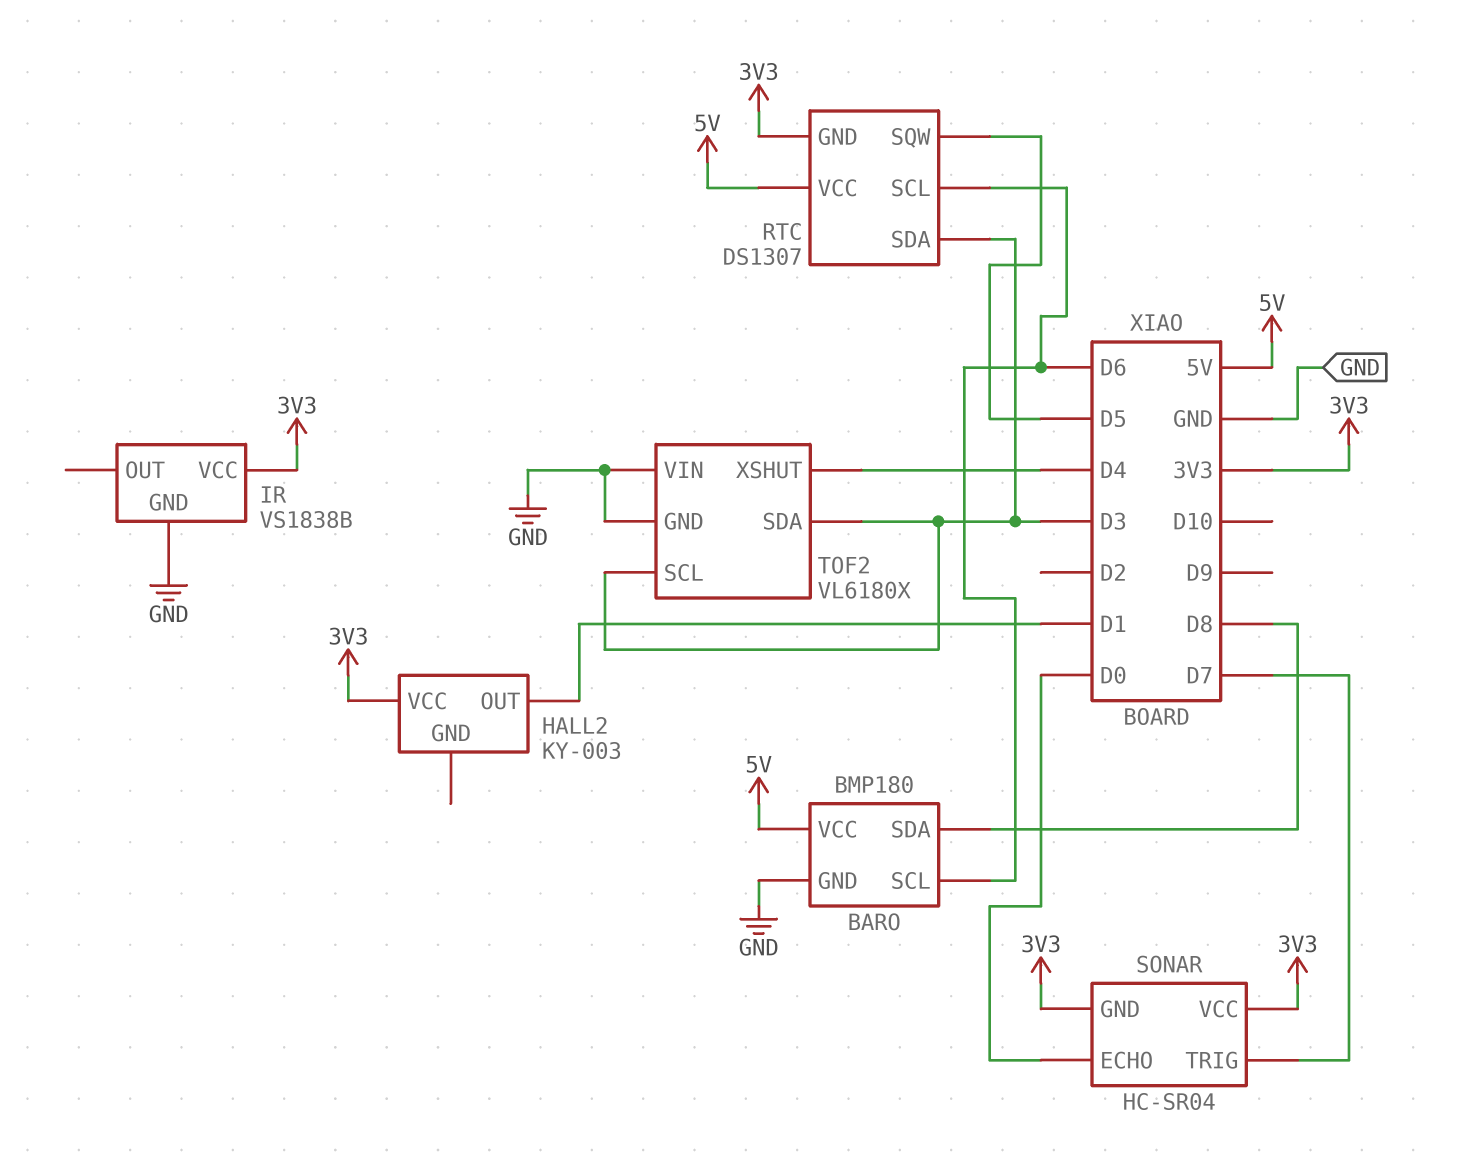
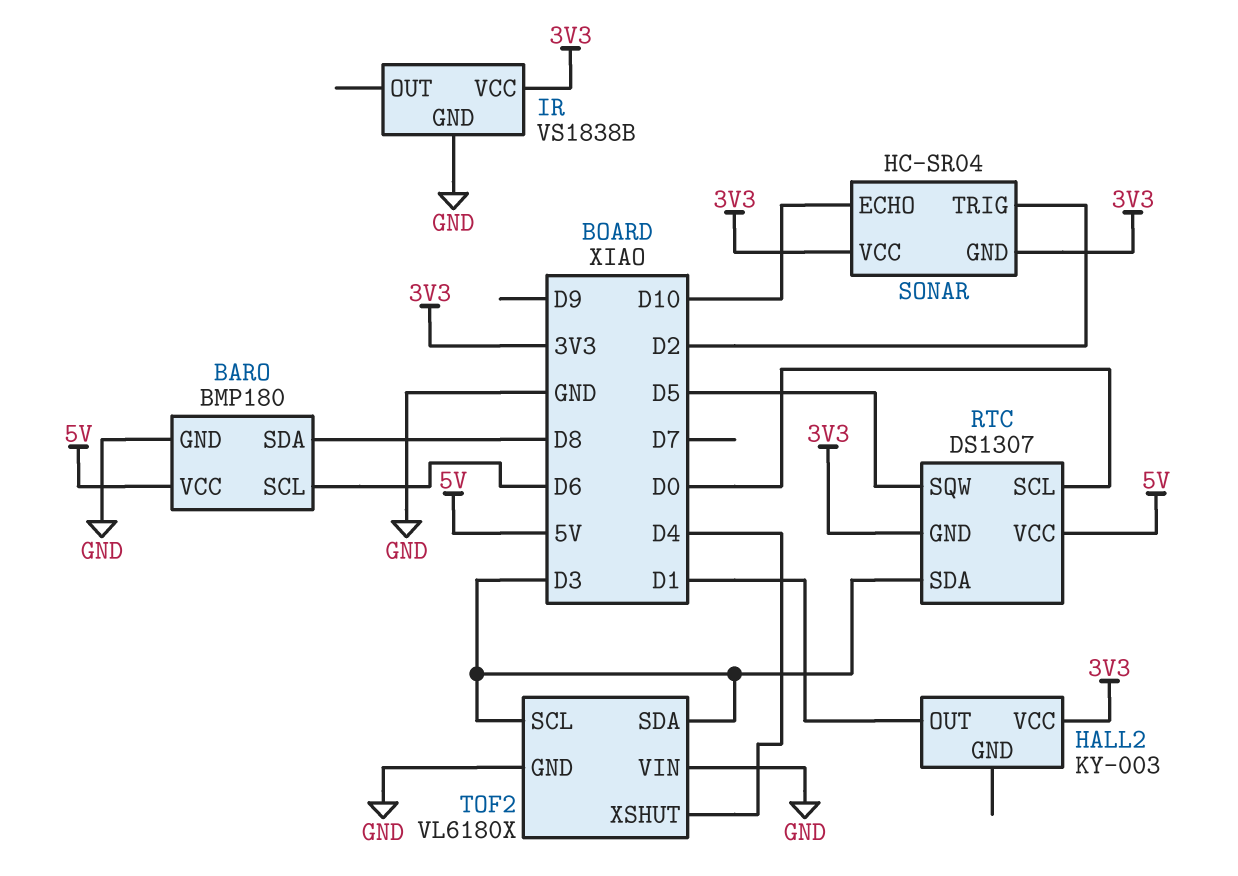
RTC pin SCL: D6 -> D0
SONAR pin ECHO: D0 -> D10
SONAR pin TRIG: D7 -> D2

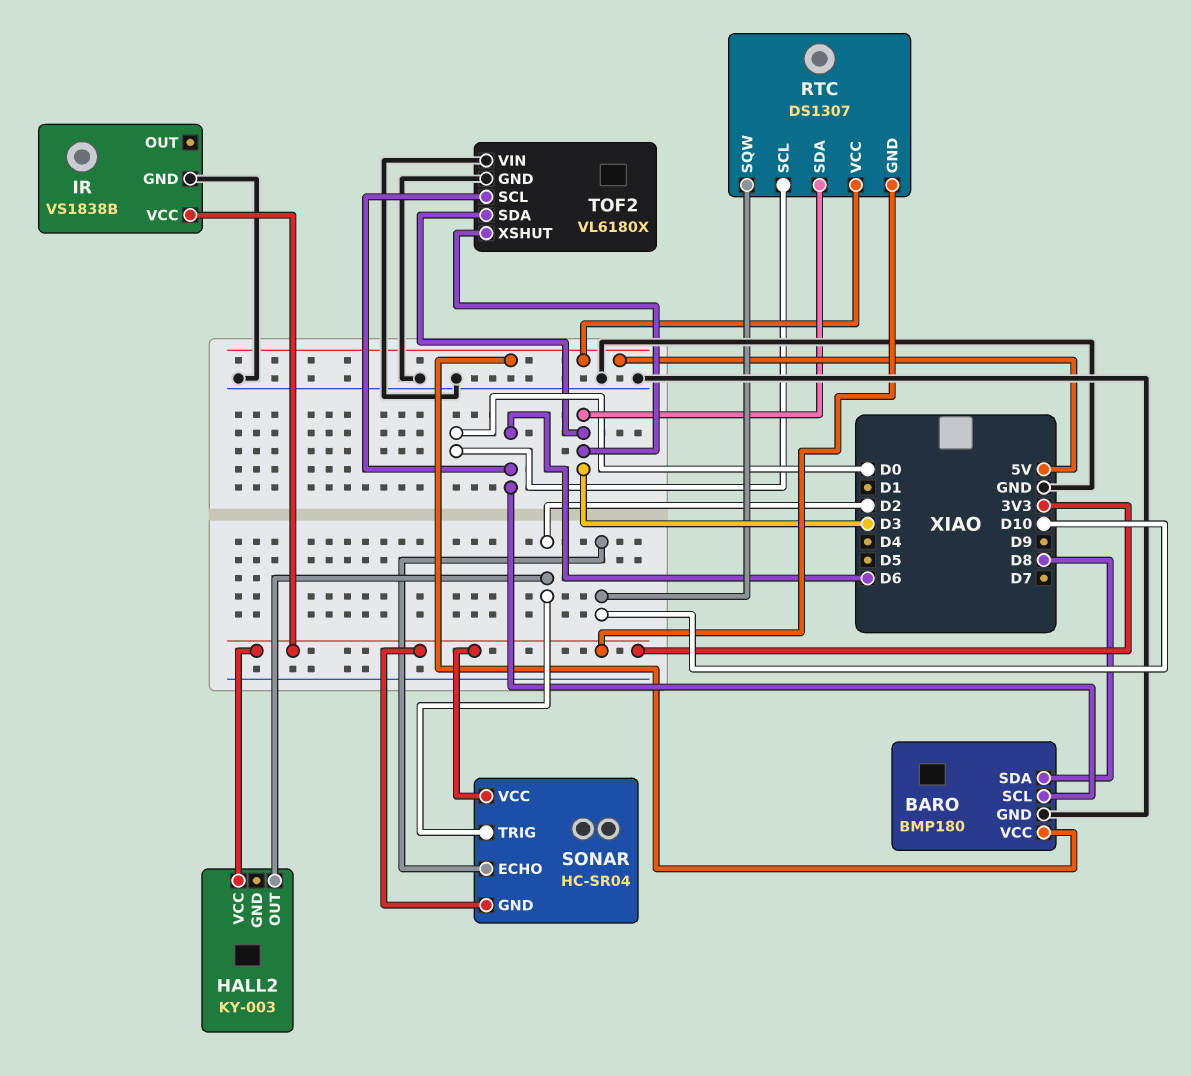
HALL2 pin OUT: D1 -> D2
RTC pin SQW: D5 -> D10
TOF2 pin SCL: D3 -> D6
TOF2 pin XSHUT: D4 -> D3

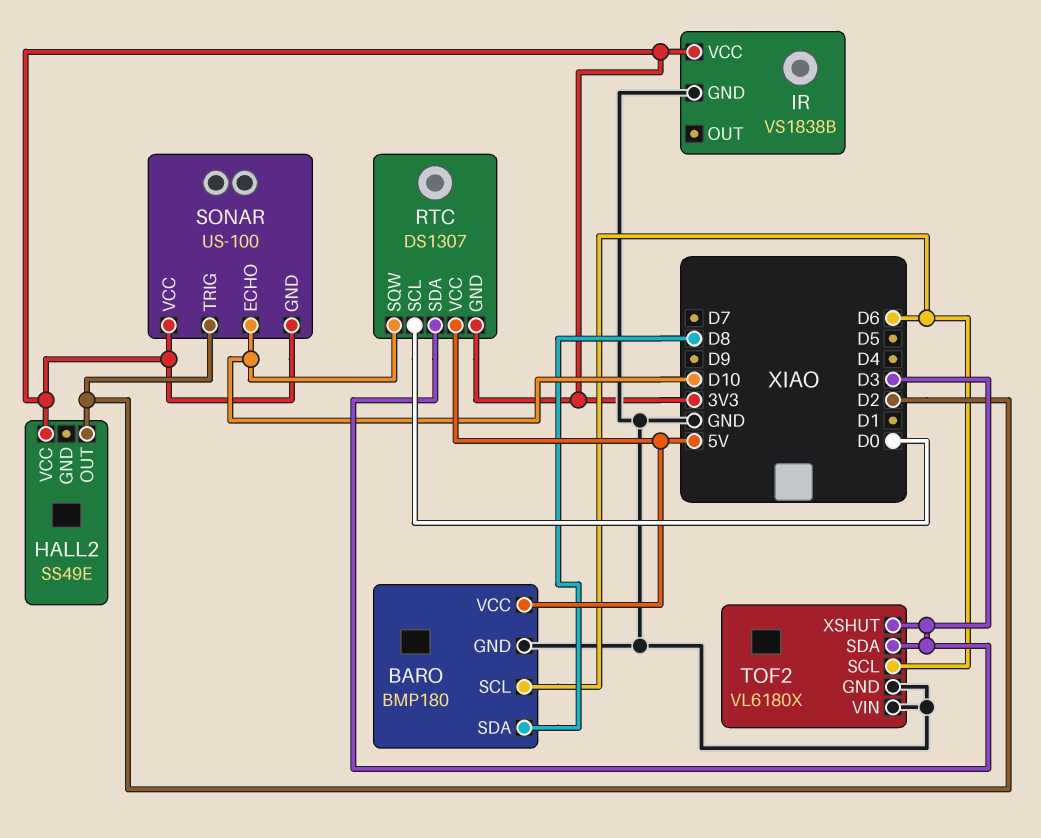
HALL2: KY-003 -> SS49E
SONAR: HC-SR04 -> US-100

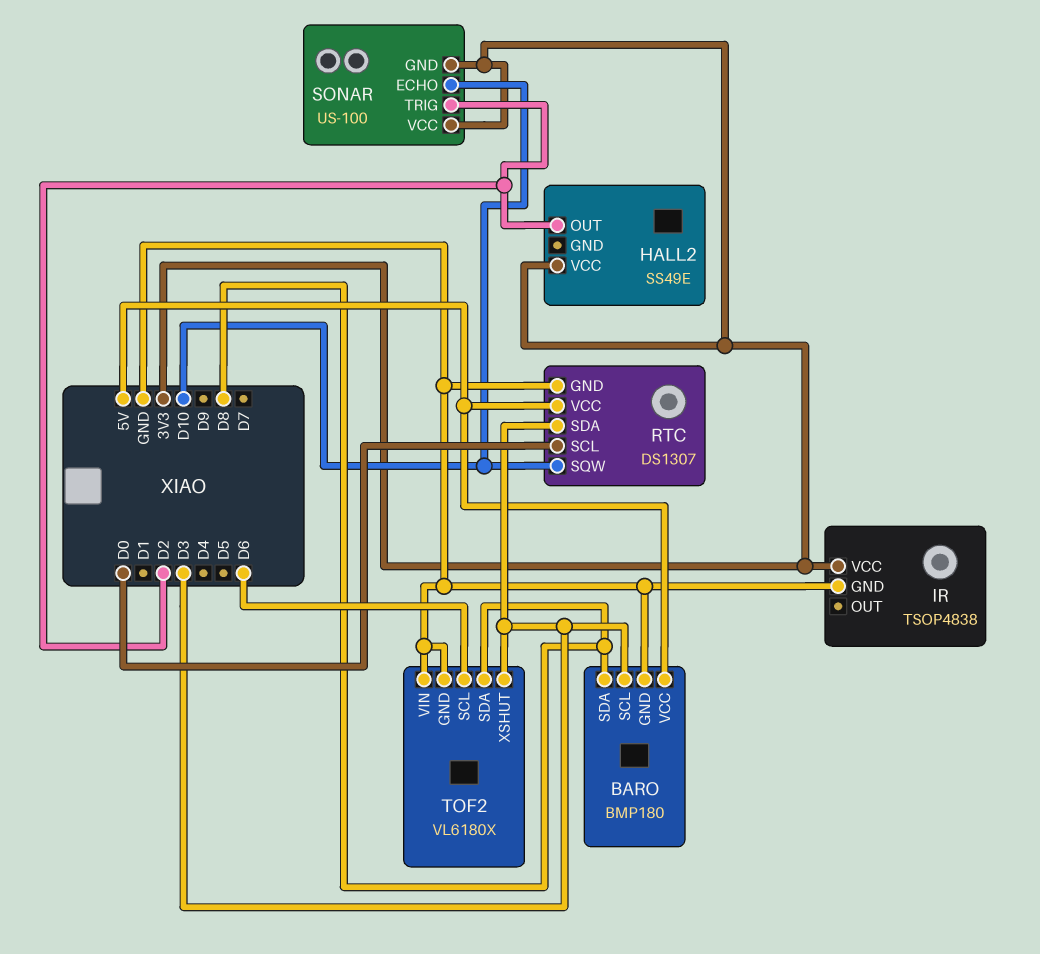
BARO pin SCL: D6 -> D3
IR: VS1838B -> TSOP4838
RTC pin GND: 3V3 -> GND
TOF2 pin SDA: D3 -> D8

